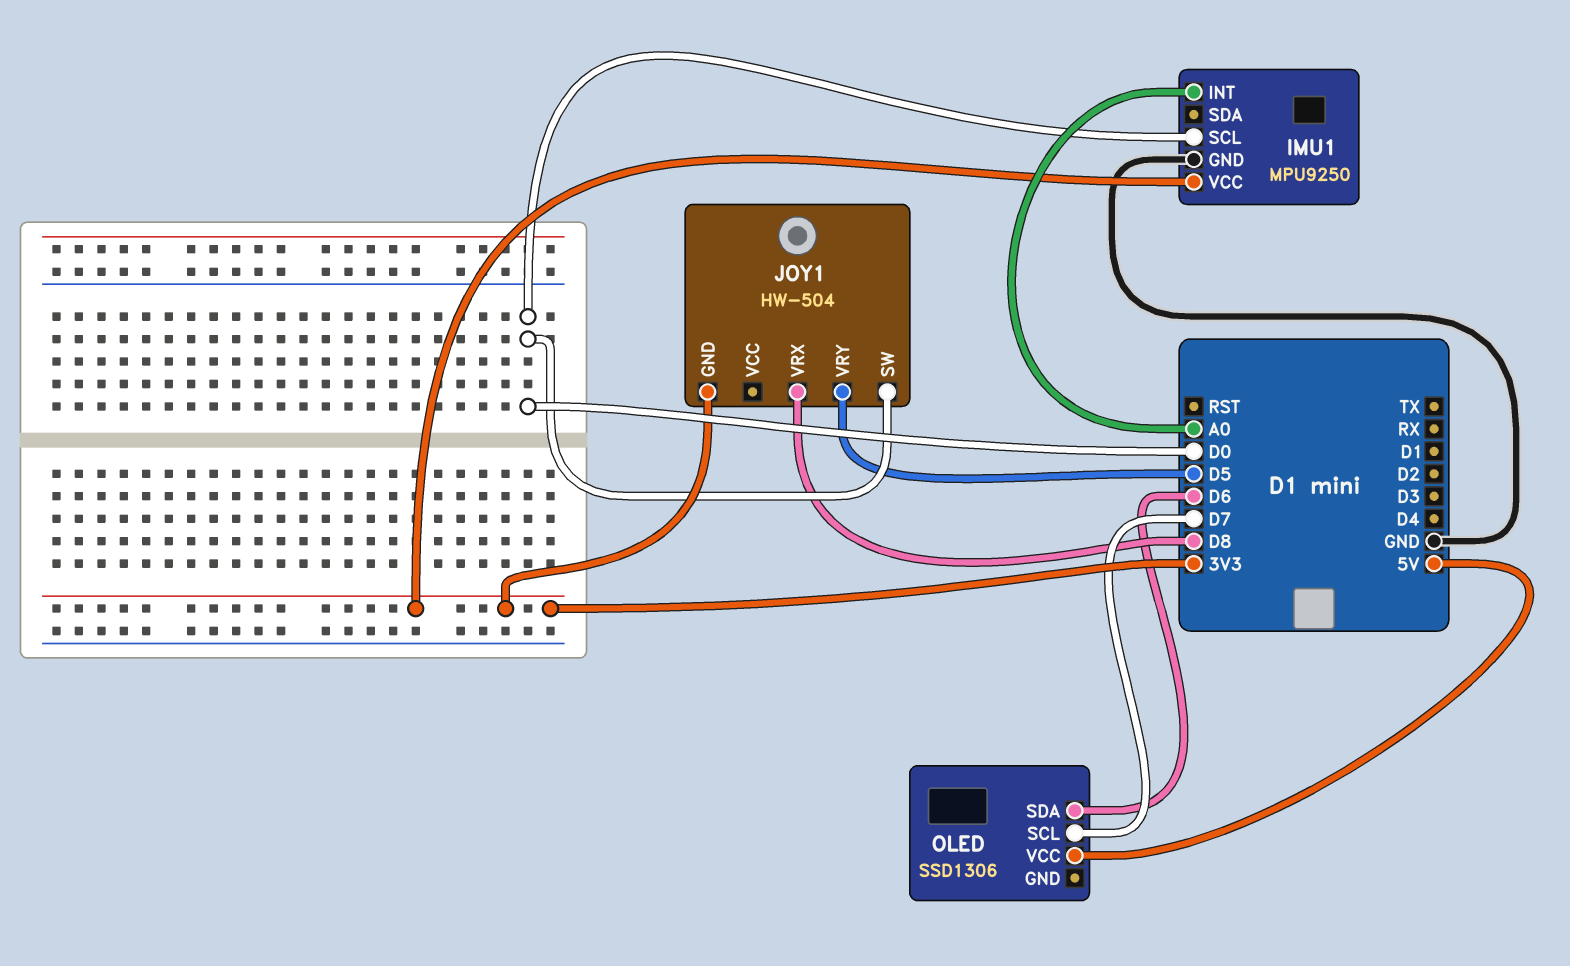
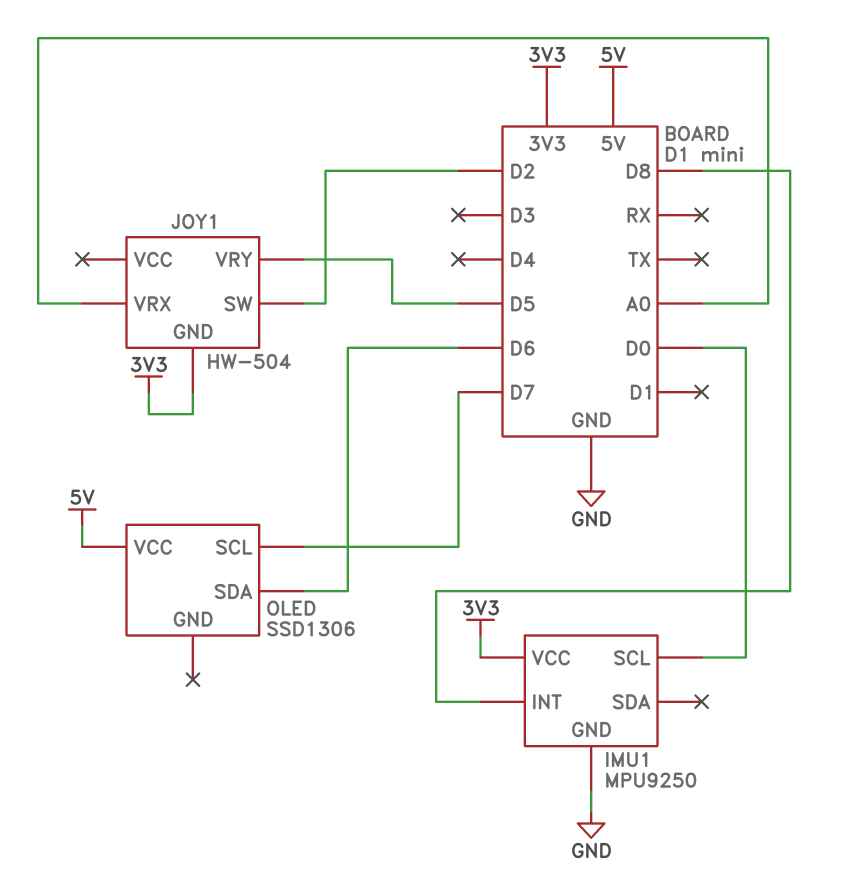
IMU1 pin INT: A0 -> D8
JOY1 pin SW: D0 -> D2
JOY1 pin VRX: D8 -> A0

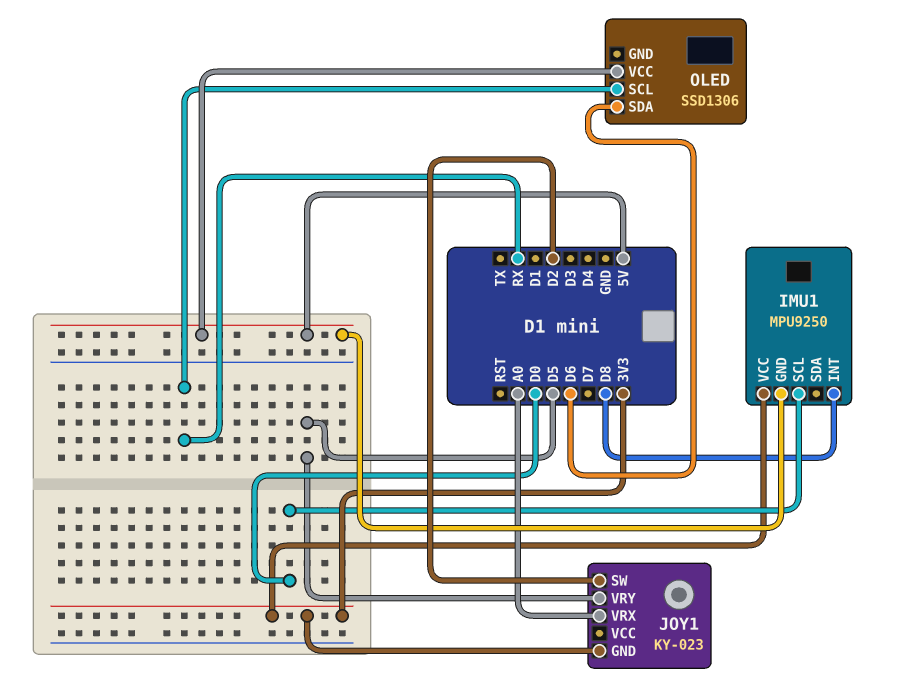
IMU1 pin GND: GND -> 5V
JOY1: HW-504 -> KY-023
OLED pin SCL: D7 -> RX

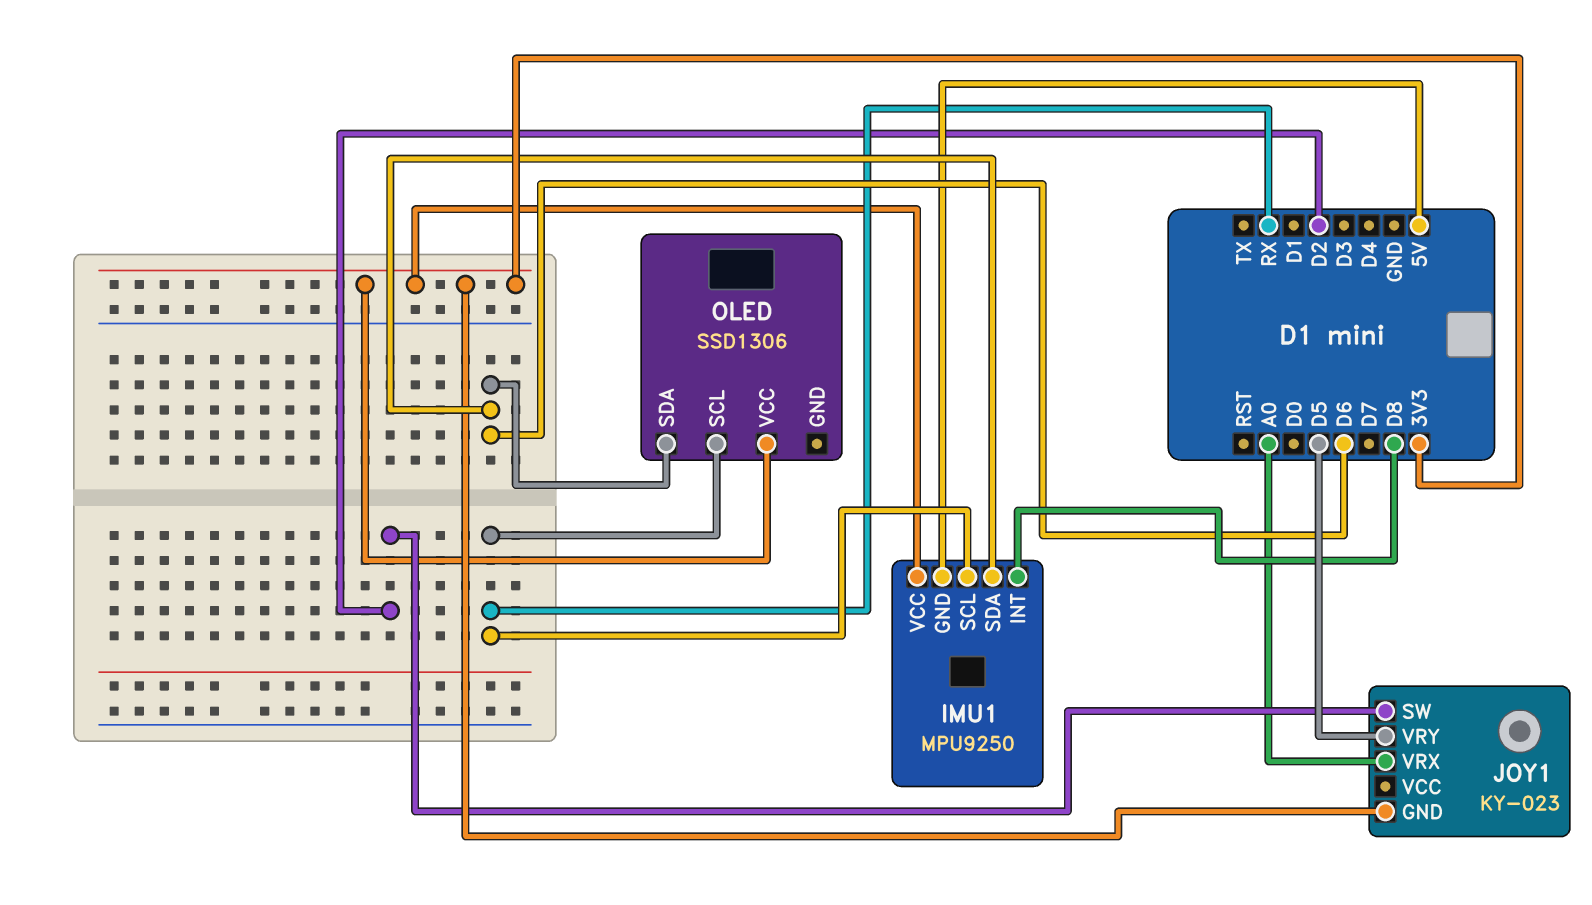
IMU1 pin SCL: D0 -> RX
IMU1 pin SDA: none -> D6
OLED pin VCC: 5V -> 3V3

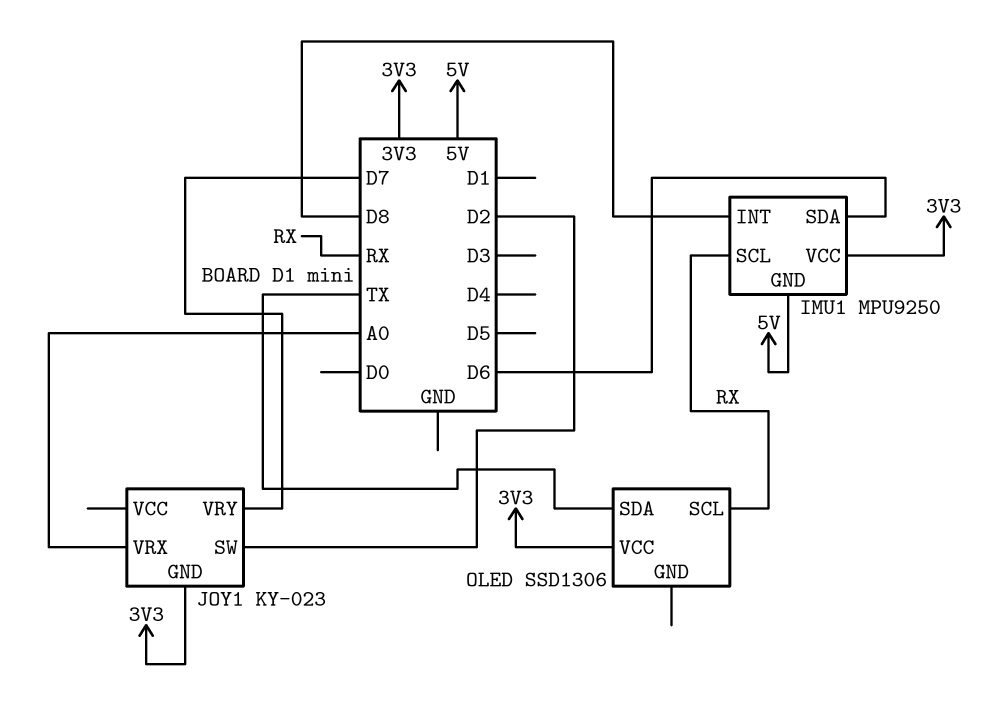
JOY1 pin VRY: D5 -> D7
OLED pin SDA: D6 -> TX

